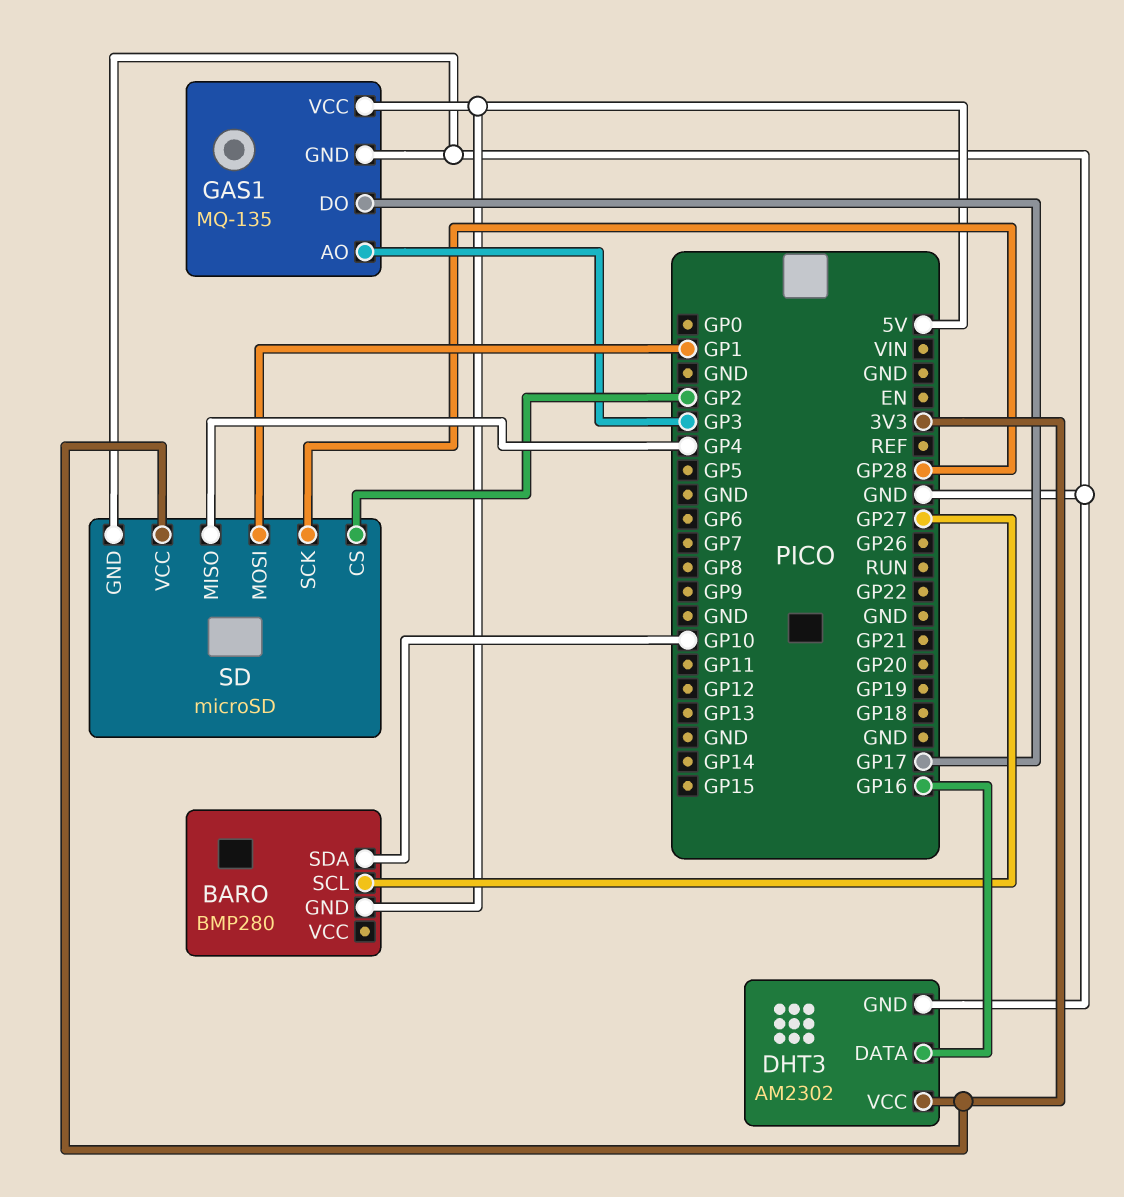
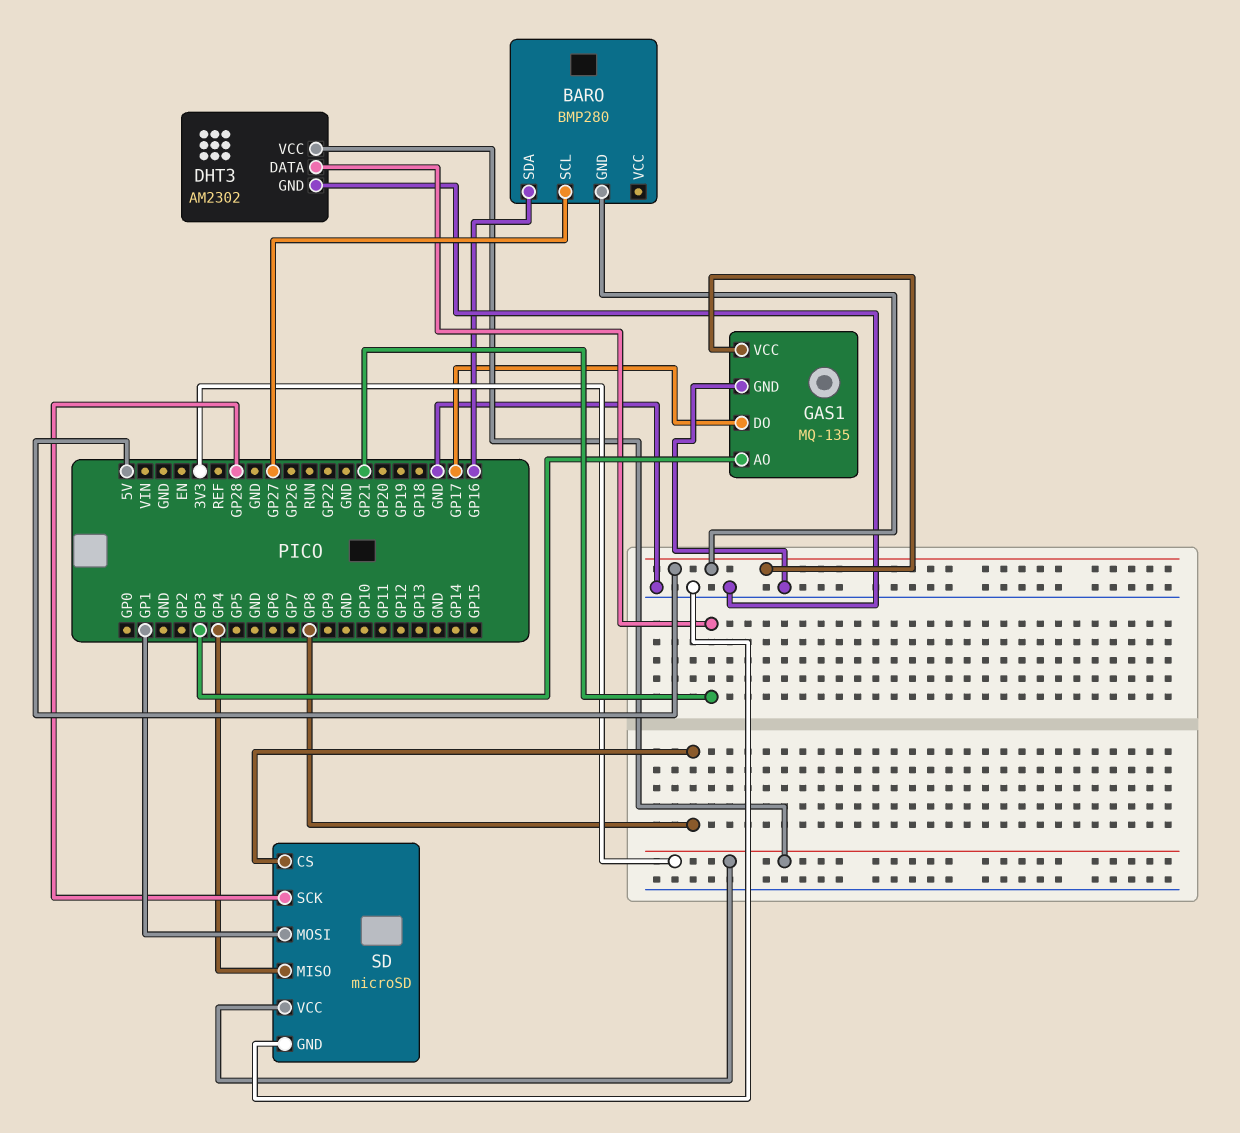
BARO pin SDA: GP10 -> GP16
DHT3 pin DATA: GP16 -> GP21
SD pin CS: GP2 -> GP8

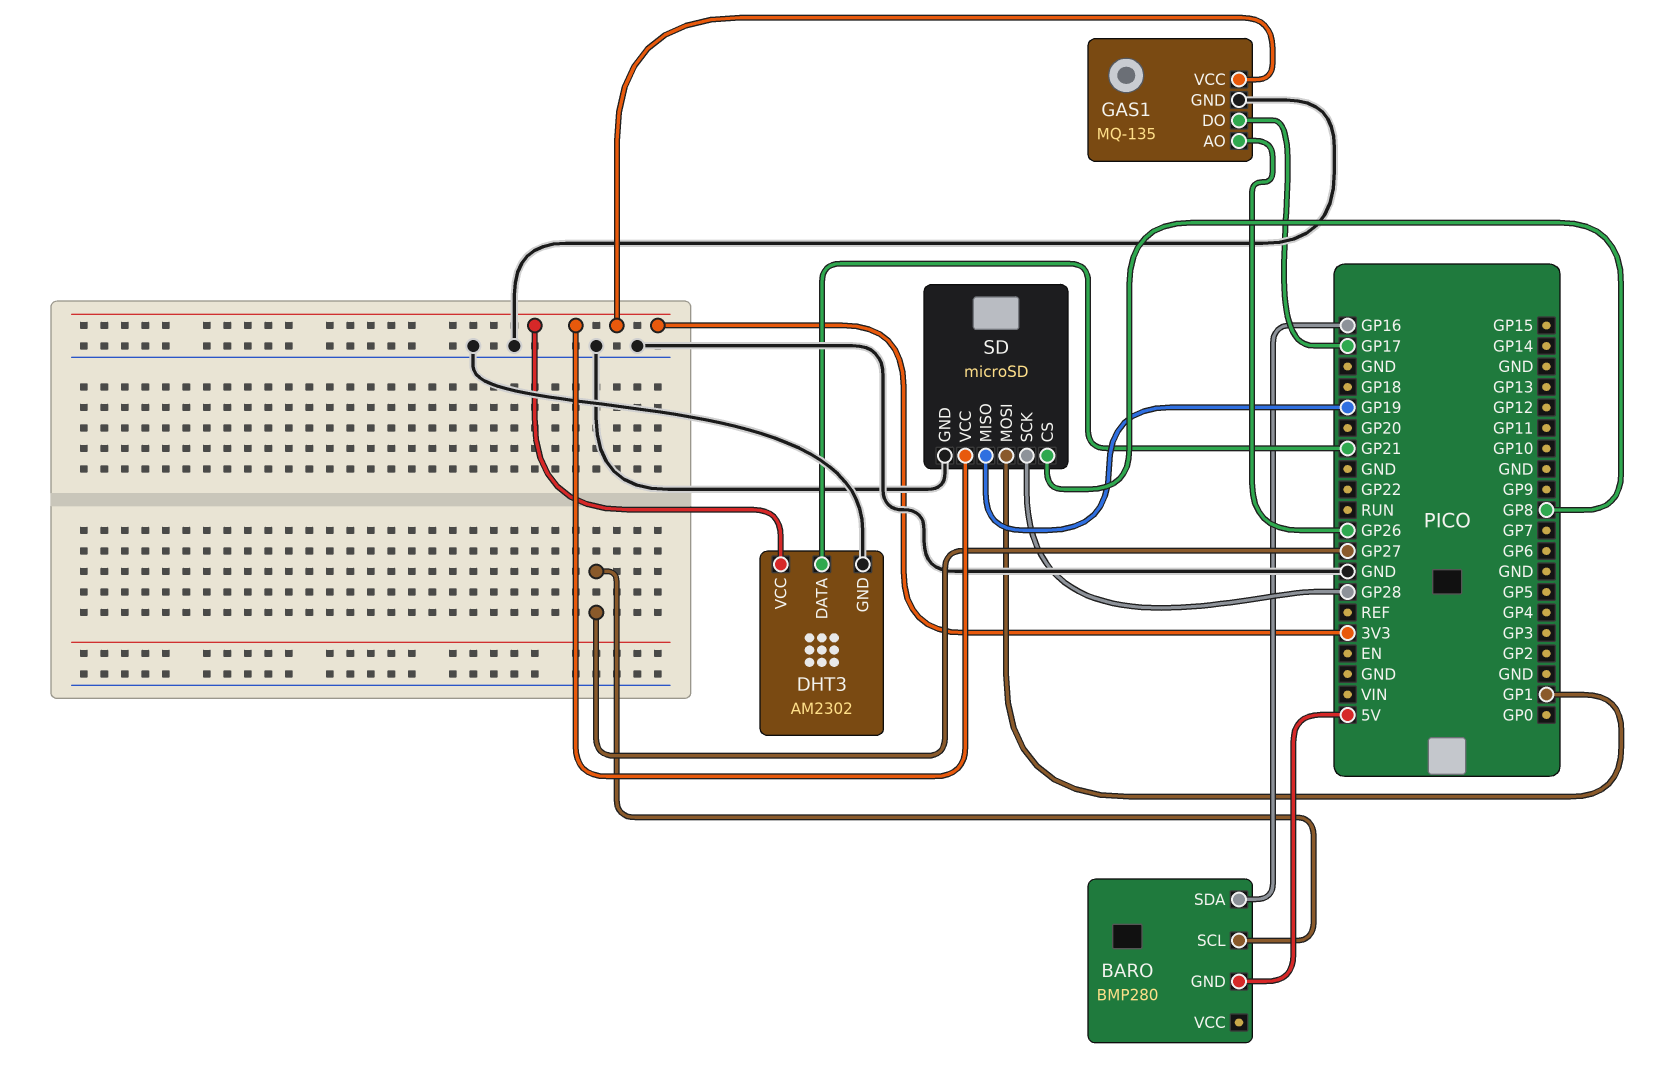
GAS1 pin AO: GP3 -> GP26
GAS1 pin VCC: 5V -> 3V3
SD pin MISO: GP4 -> GP19

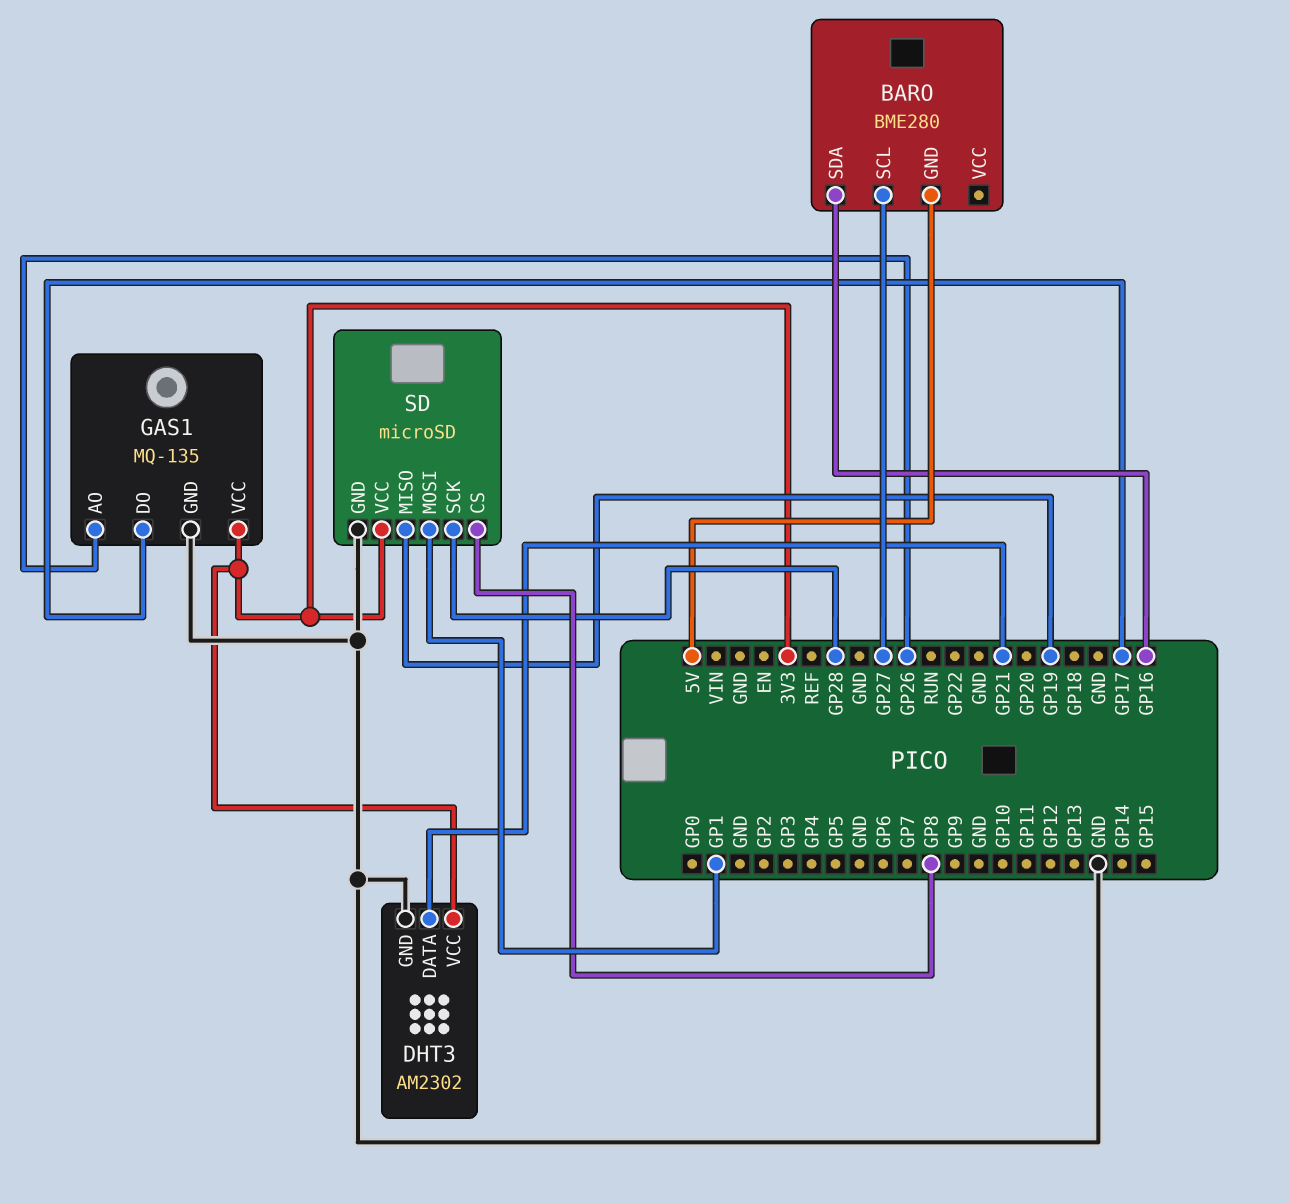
BARO: BMP280 -> BME280

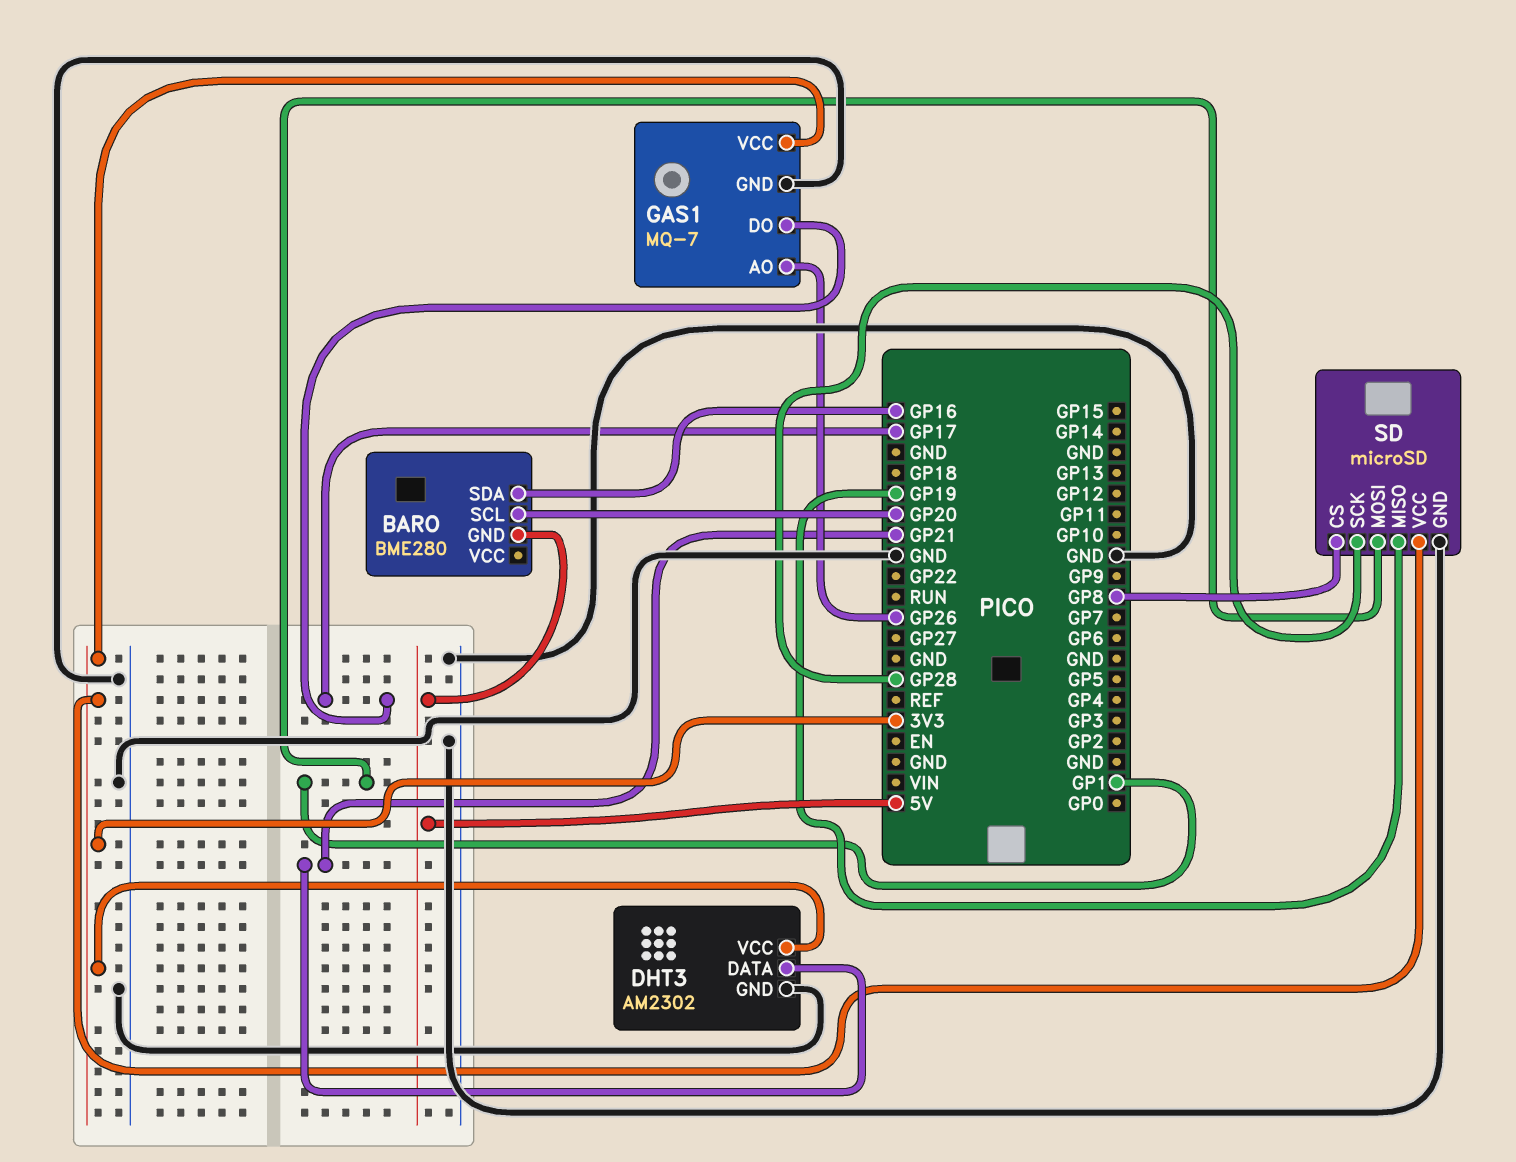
BARO pin SCL: GP27 -> GP20
GAS1: MQ-135 -> MQ-7

